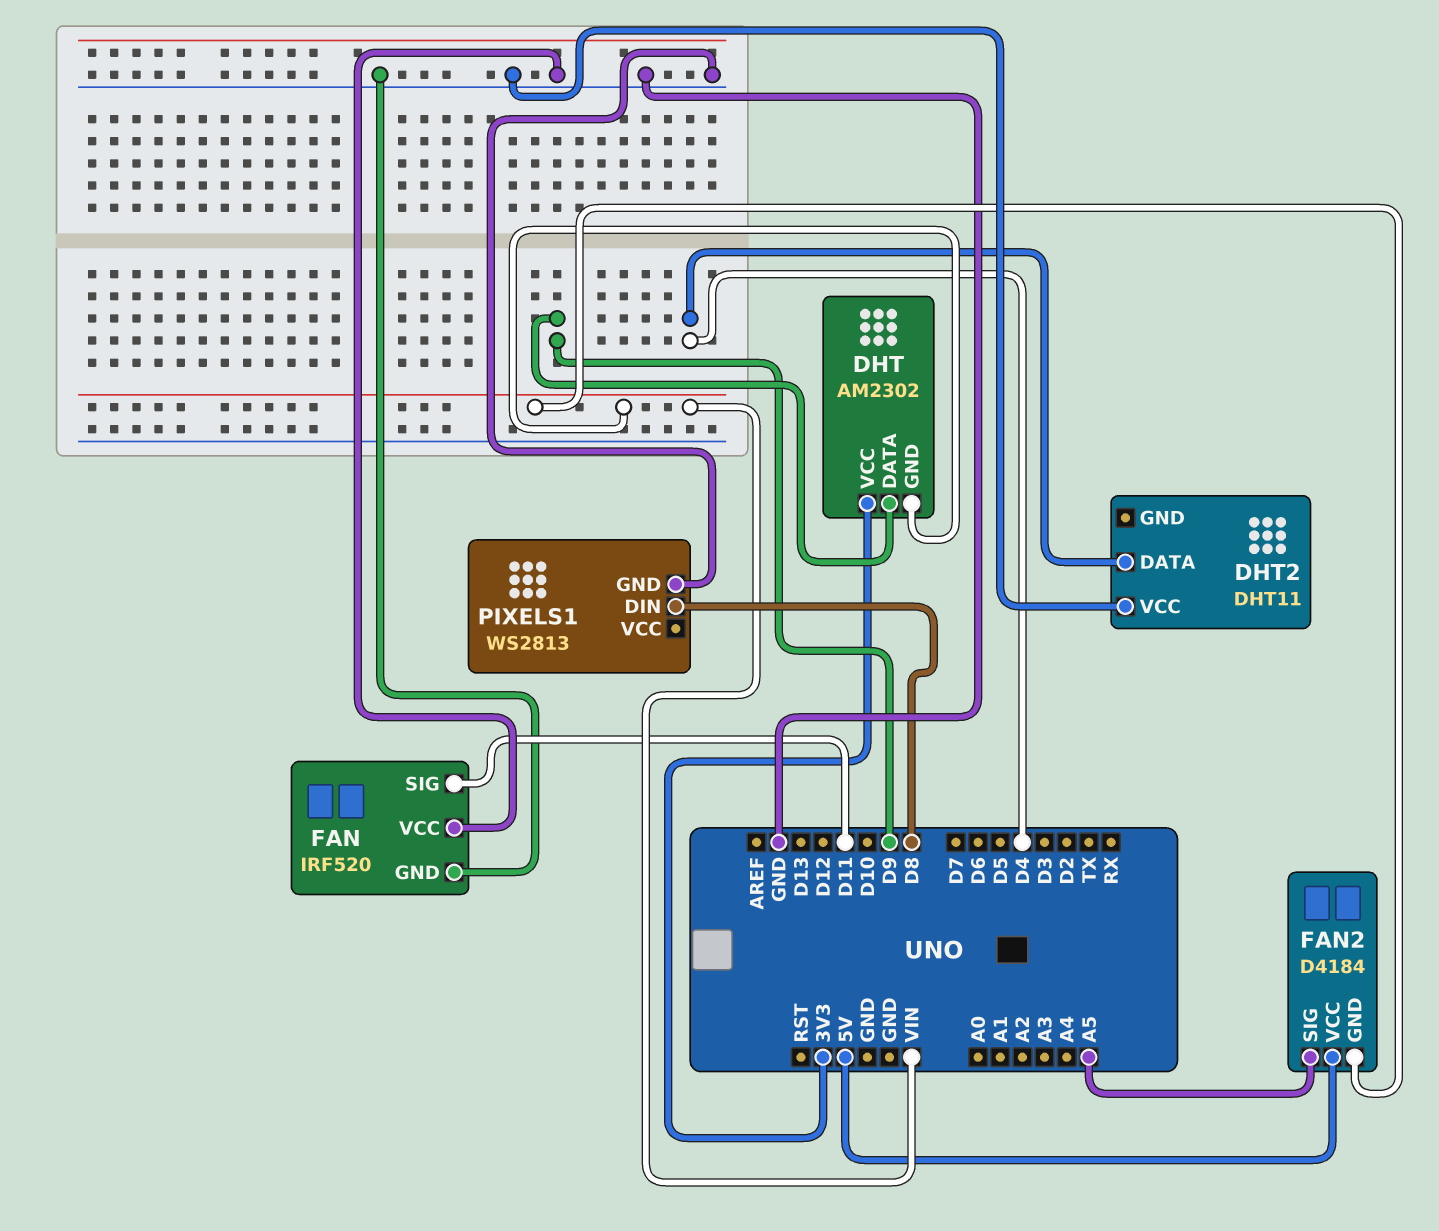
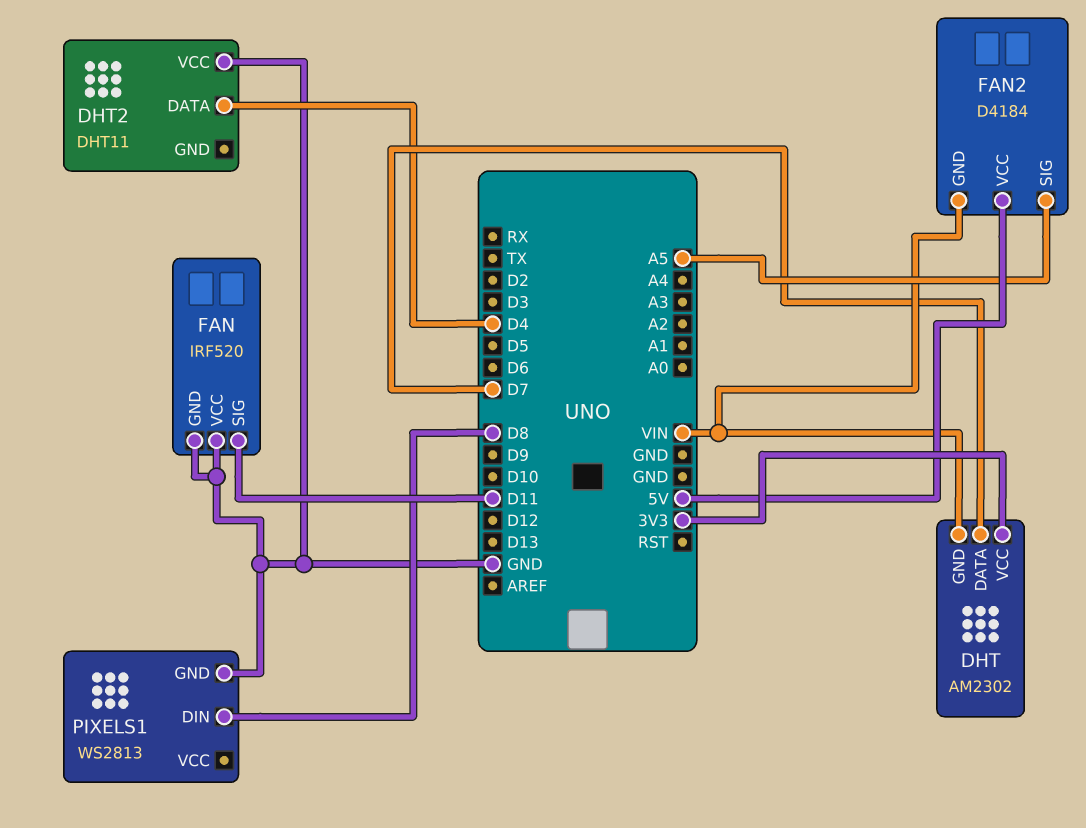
DHT pin DATA: D9 -> D7

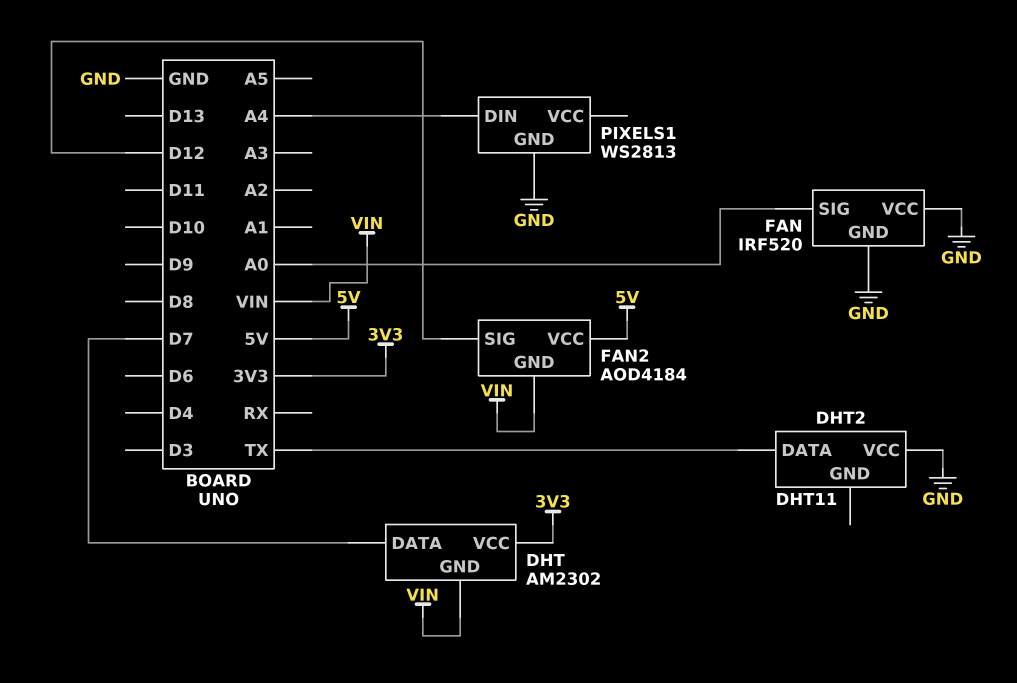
DHT2 pin DATA: D4 -> TX
FAN pin SIG: D11 -> A0
FAN2: D4184 -> AOD4184
FAN2 pin SIG: A5 -> D12
PIXELS1 pin DIN: D8 -> A4

